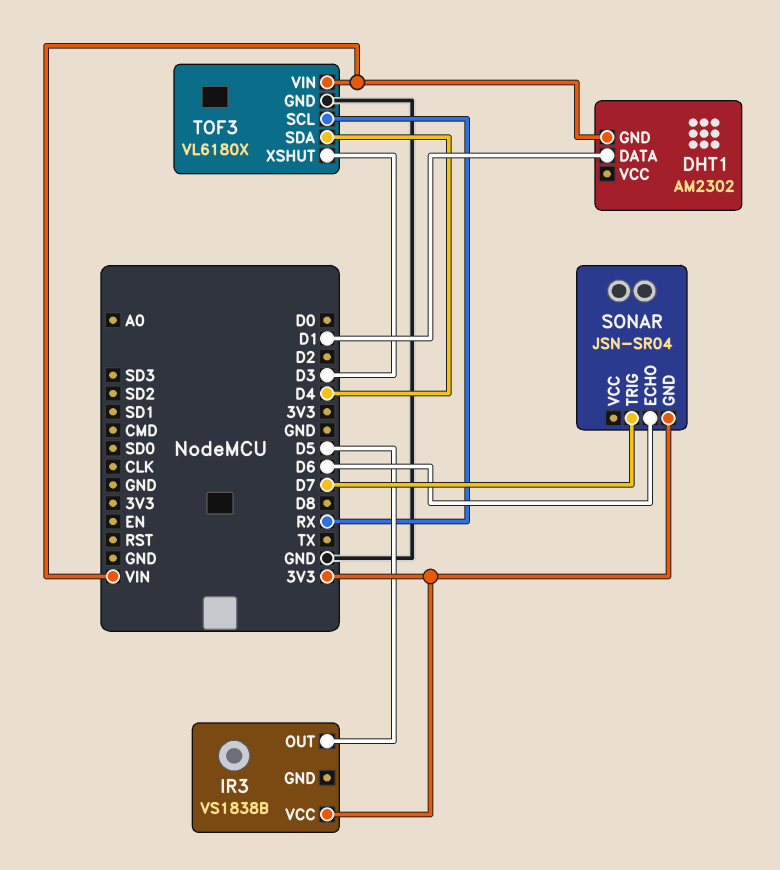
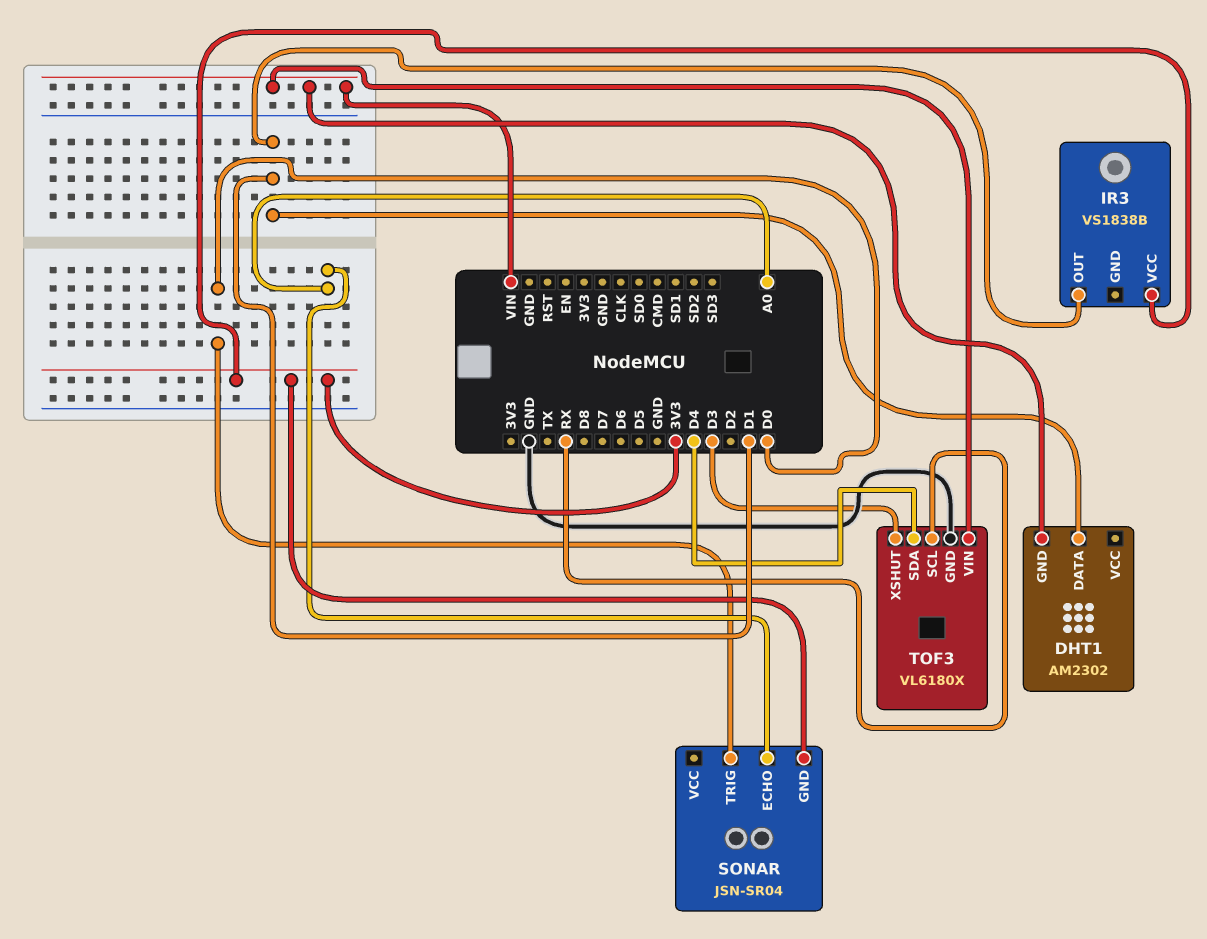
IR3 pin OUT: D5 -> D1
SONAR pin ECHO: D6 -> A0
SONAR pin TRIG: D7 -> D0

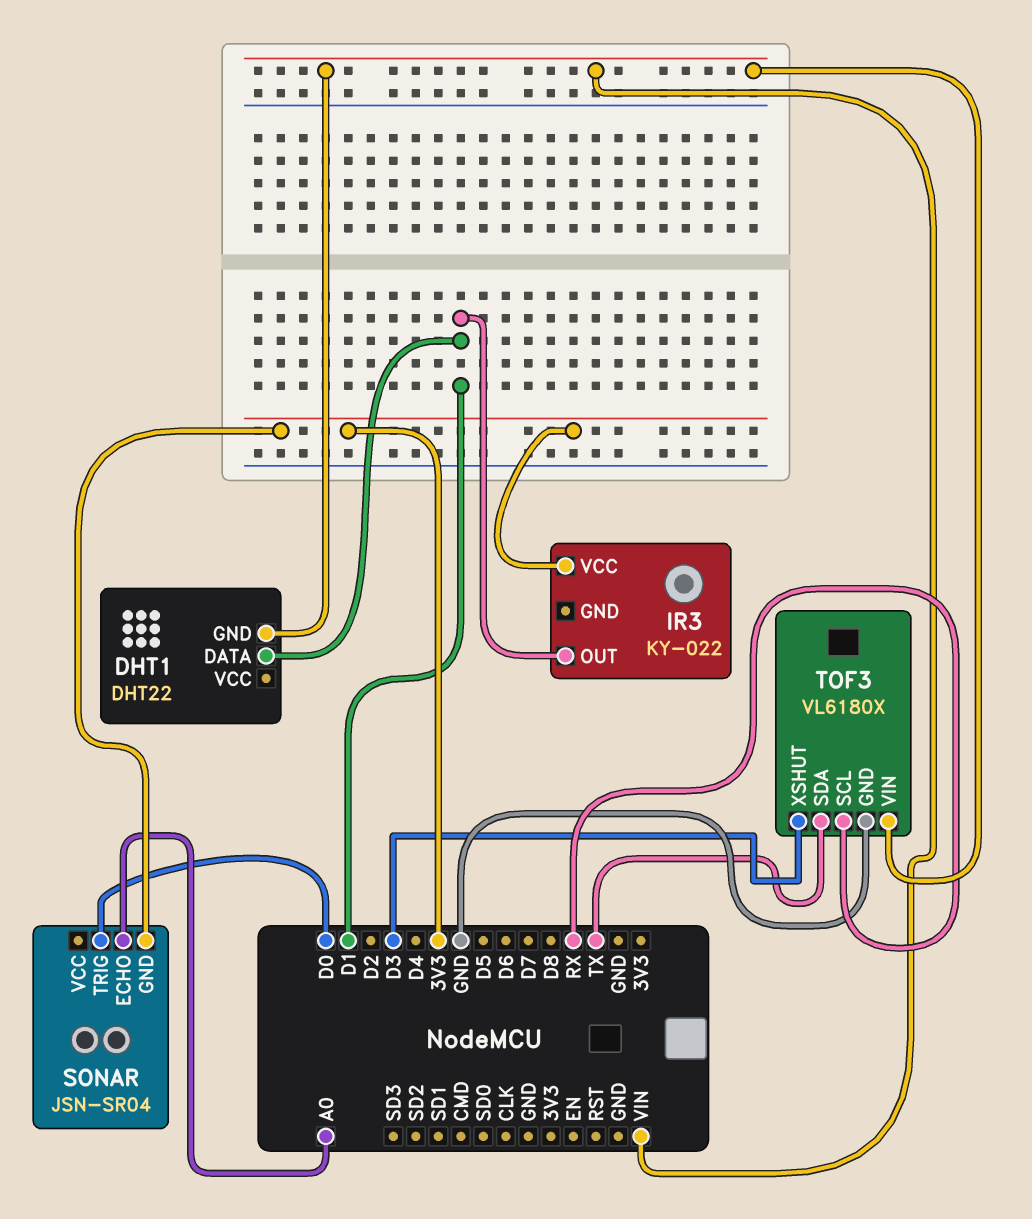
DHT1: AM2302 -> DHT22
IR3: VS1838B -> KY-022
TOF3 pin SDA: D4 -> TX

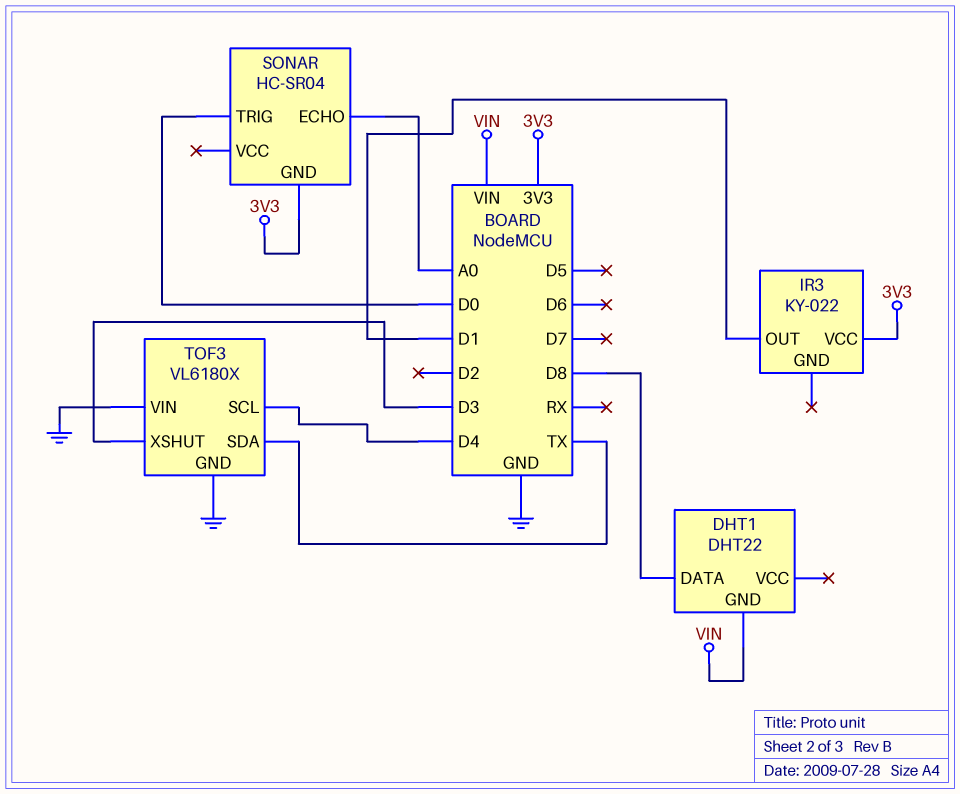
DHT1 pin DATA: D1 -> D8
SONAR: JSN-SR04 -> HC-SR04
TOF3 pin SCL: RX -> D4
TOF3 pin VIN: VIN -> GND

